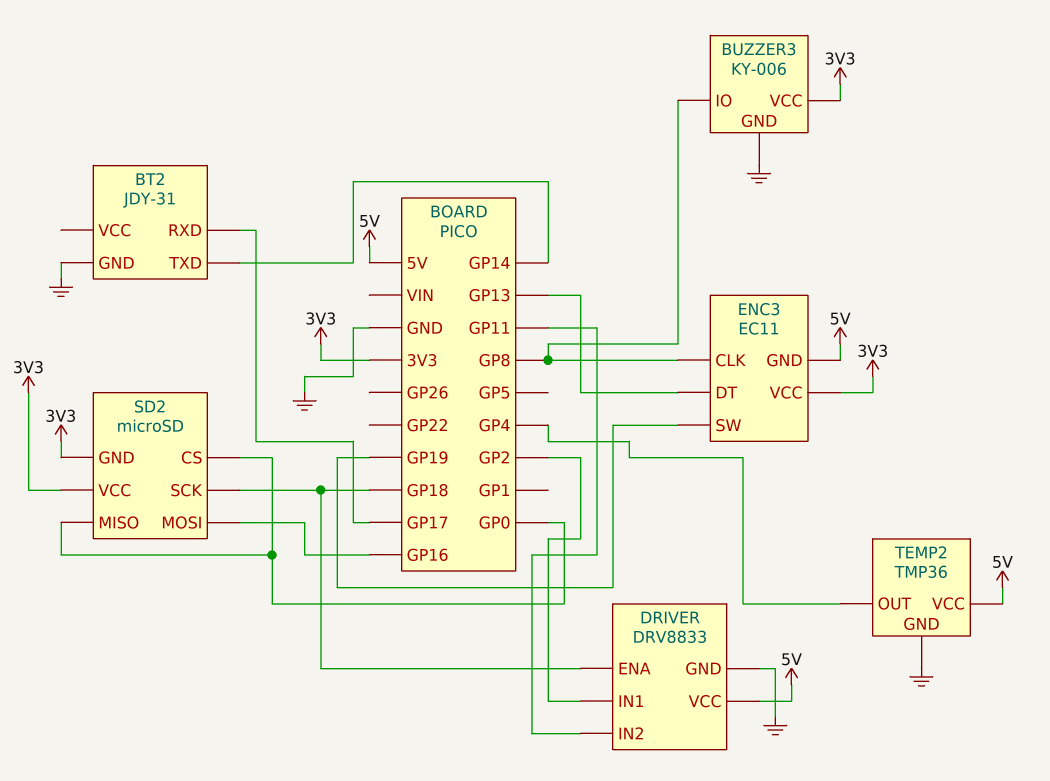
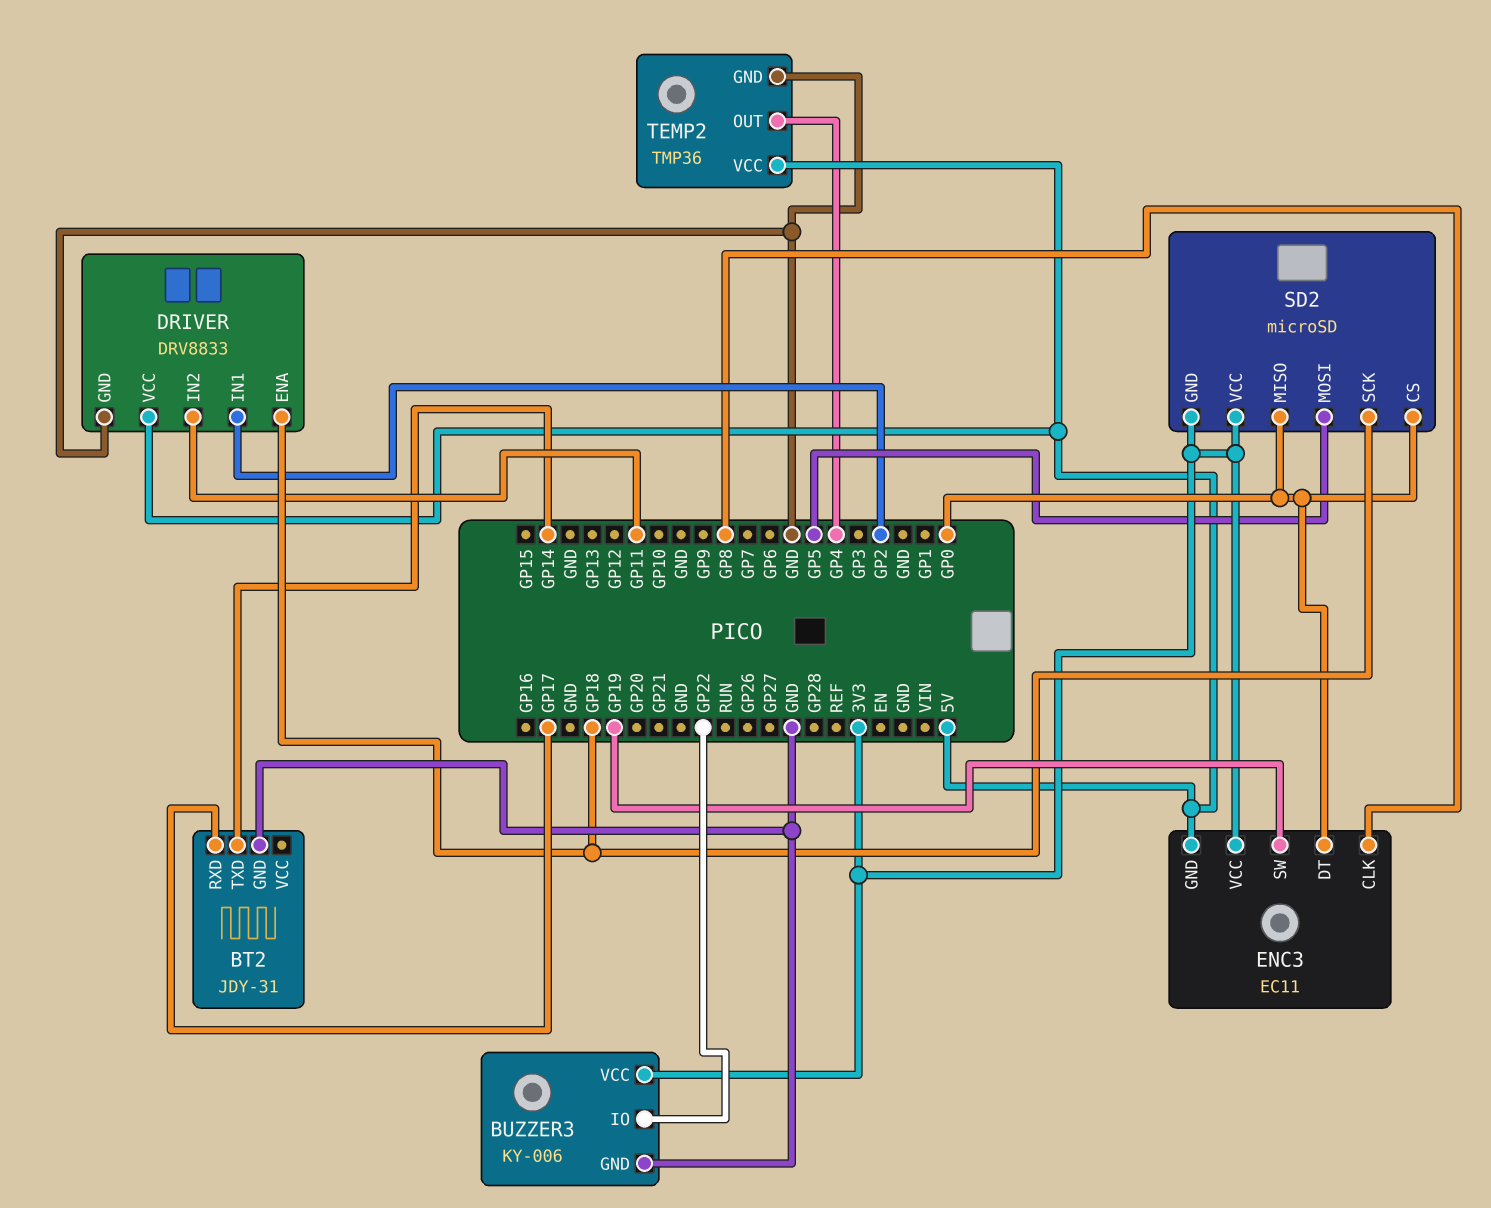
BUZZER3 pin IO: GP8 -> GP22
ENC3 pin DT: GP13 -> GP0
SD2 pin MOSI: GP16 -> GP5

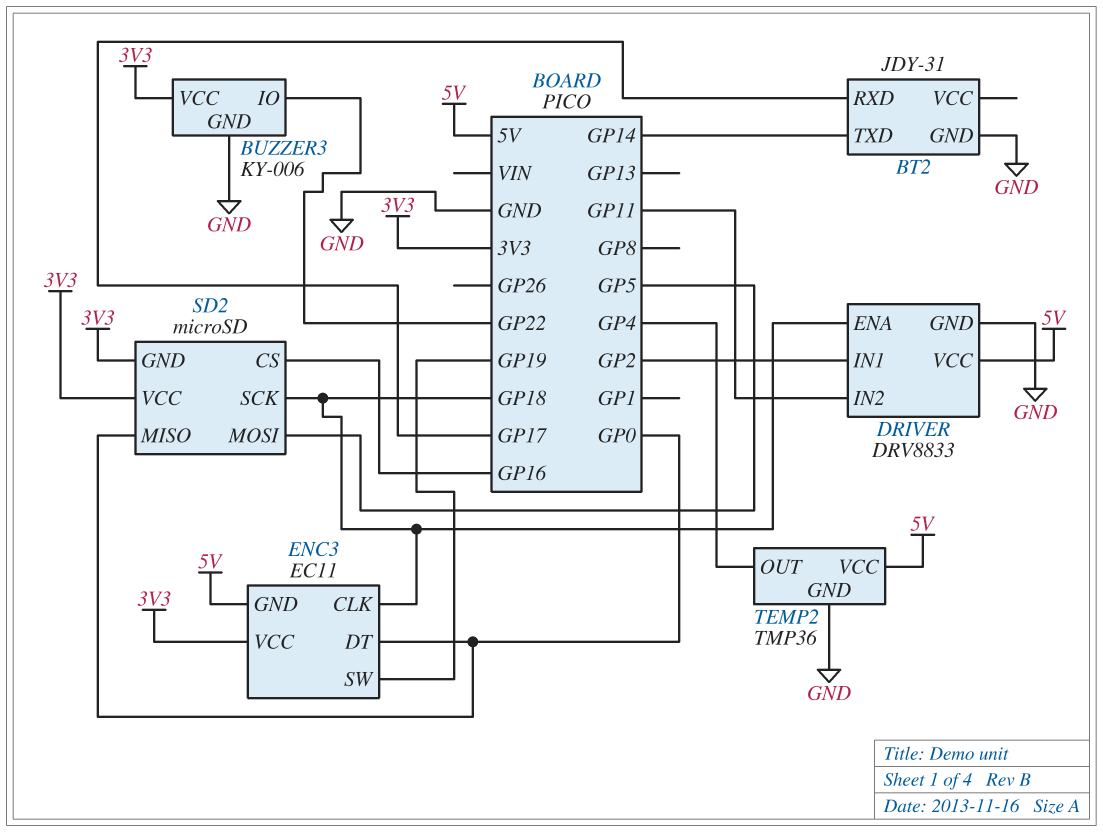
ENC3 pin CLK: GP8 -> GP18
SD2 pin CS: GP0 -> GP16

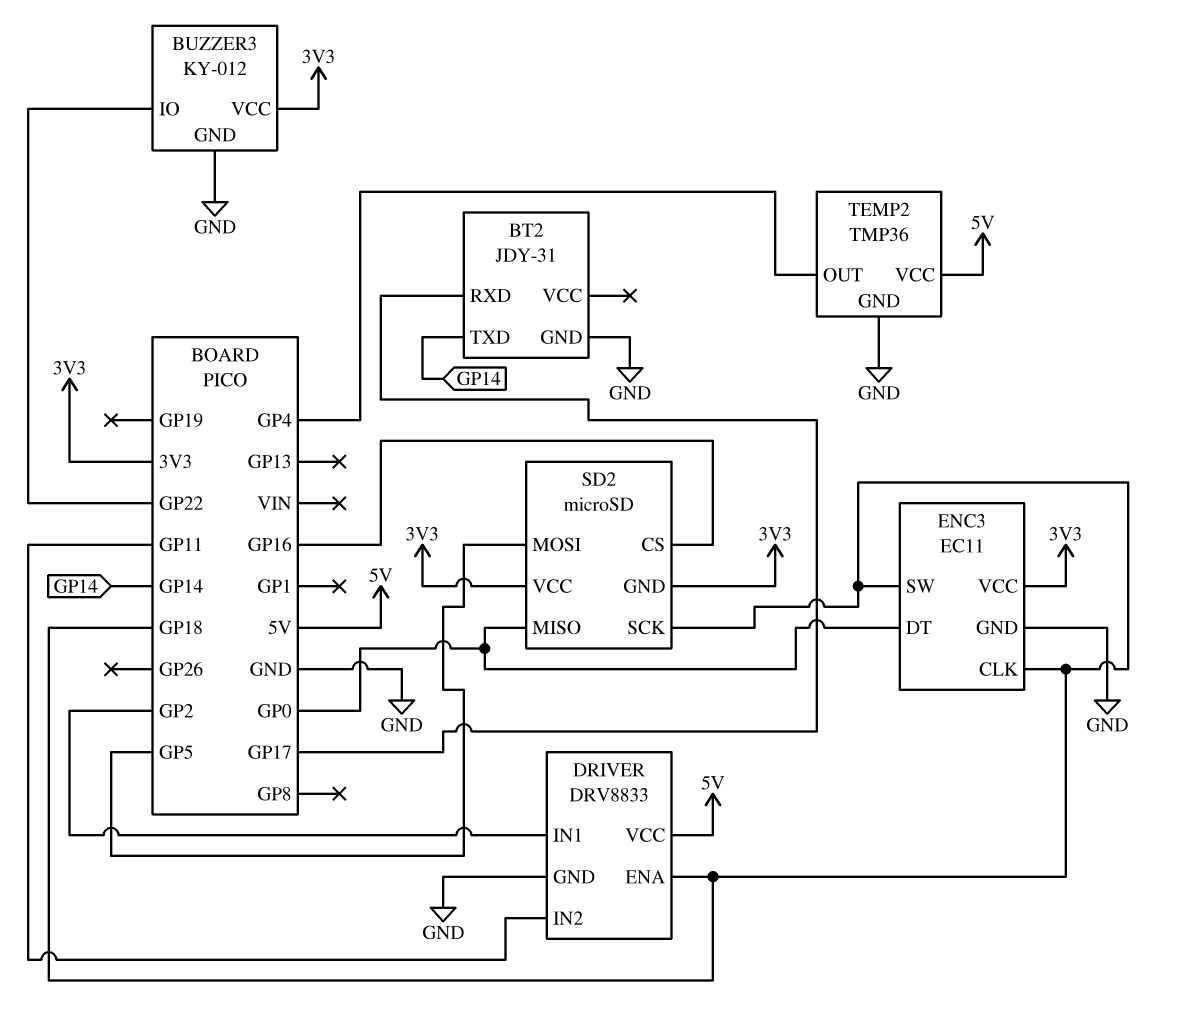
BUZZER3: KY-006 -> KY-012
ENC3 pin GND: 5V -> GND
ENC3 pin SW: GP19 -> GP18

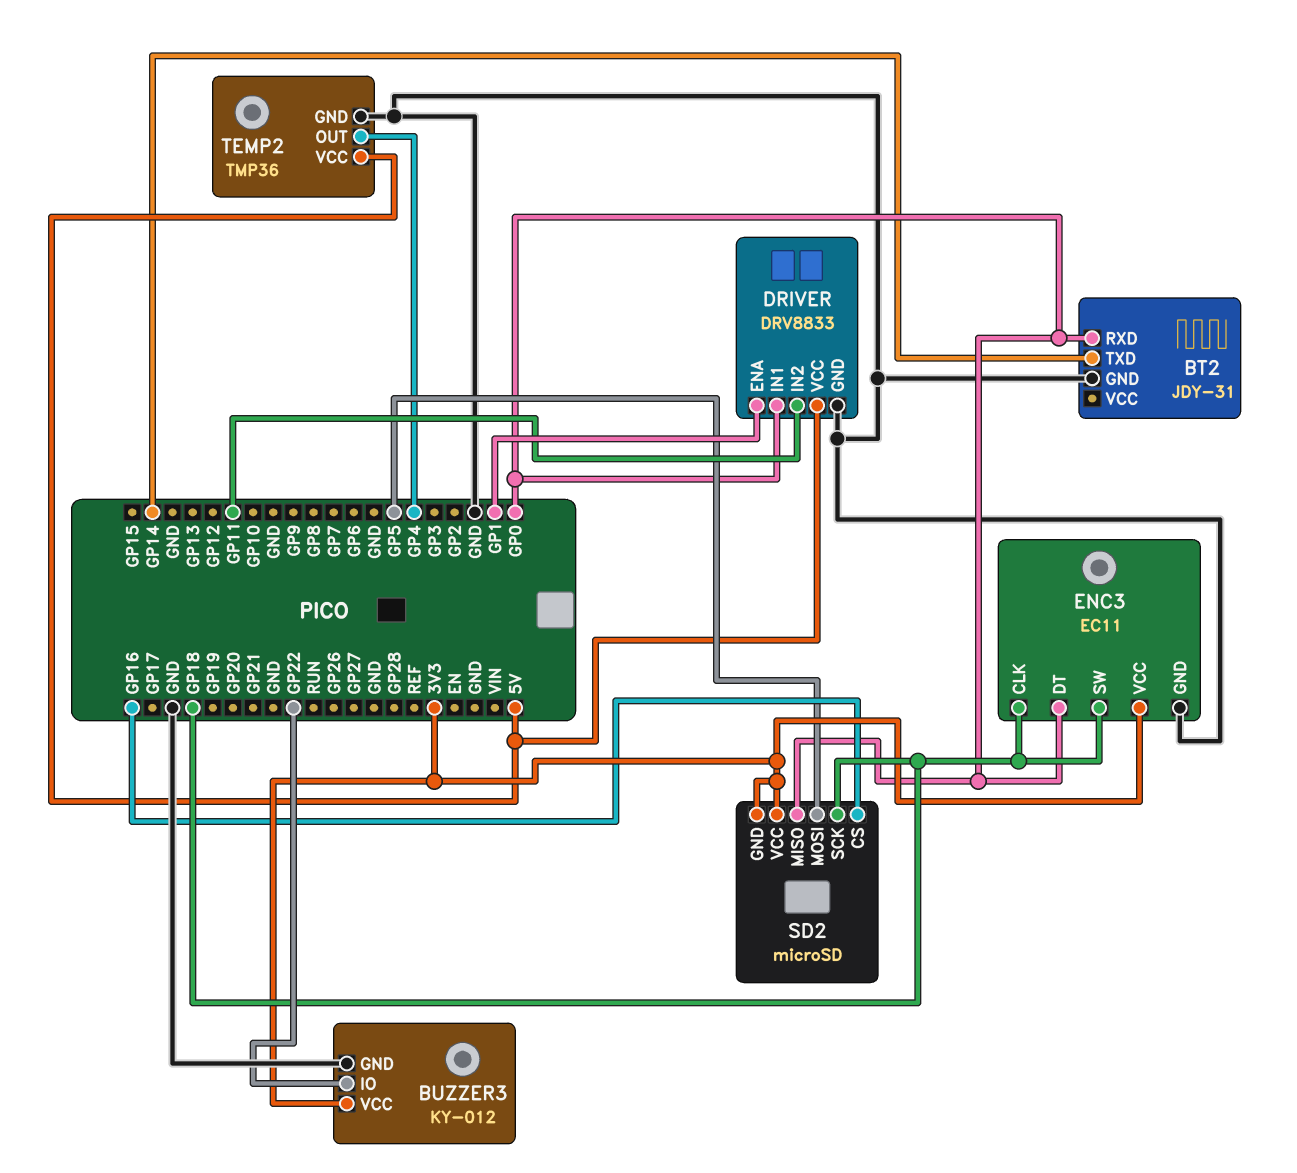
BT2 pin RXD: GP17 -> GP0
DRIVER pin ENA: GP18 -> GP1
DRIVER pin IN1: GP2 -> GP0

